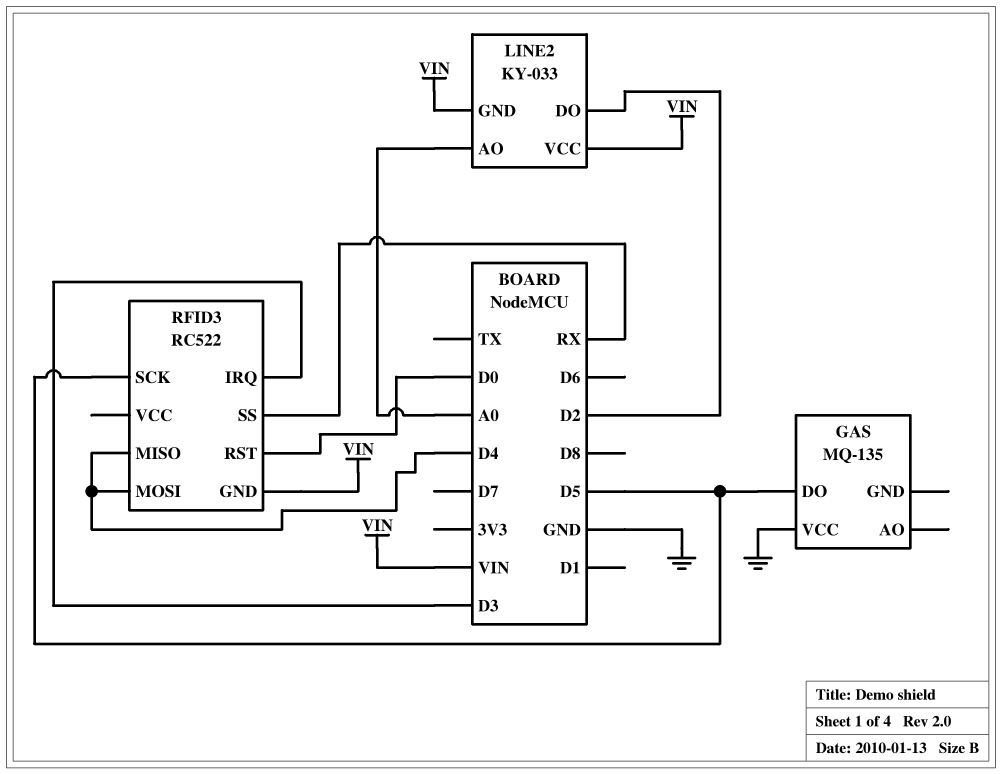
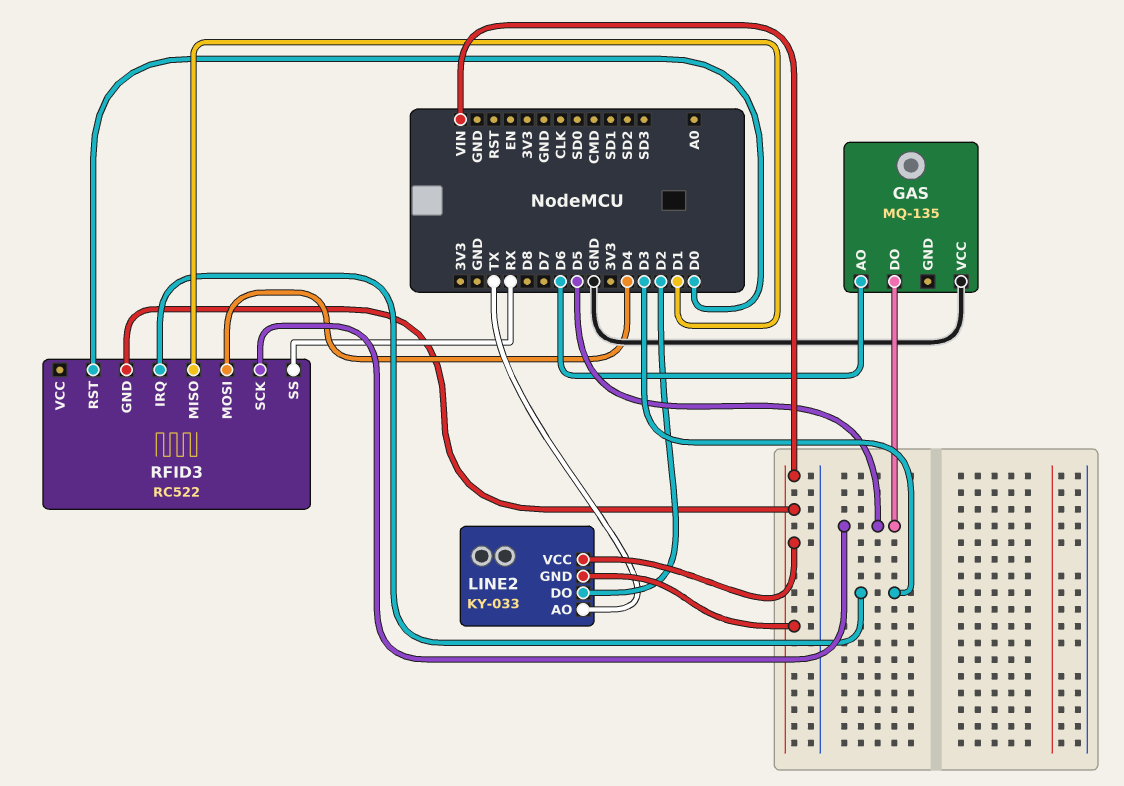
GAS pin AO: none -> D6
LINE2 pin AO: A0 -> TX
RFID3 pin MISO: D4 -> D1

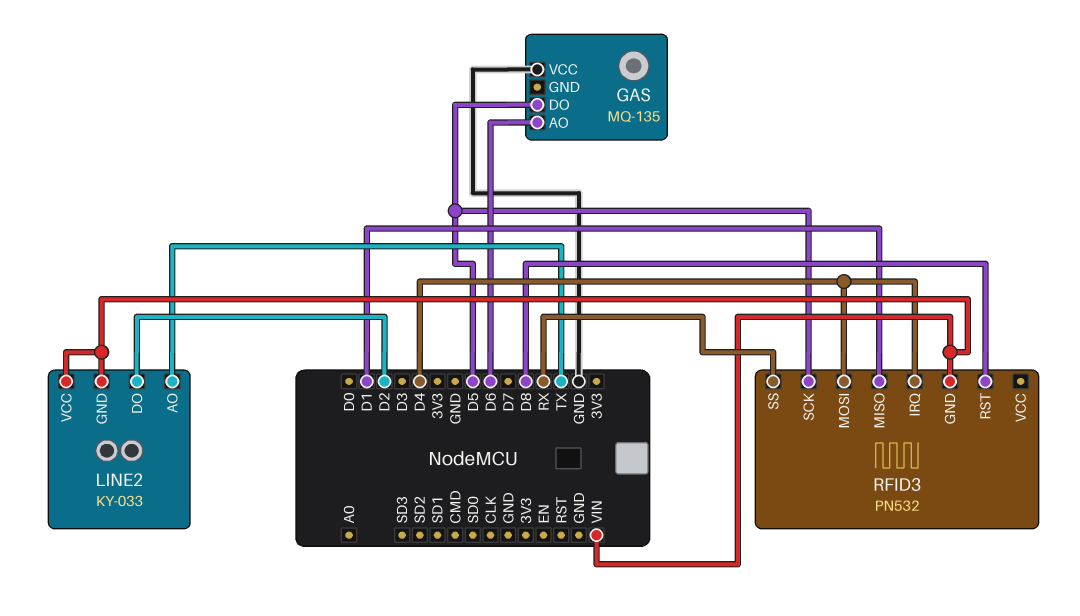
RFID3: RC522 -> PN532
RFID3 pin IRQ: D3 -> D4
RFID3 pin RST: D0 -> D8

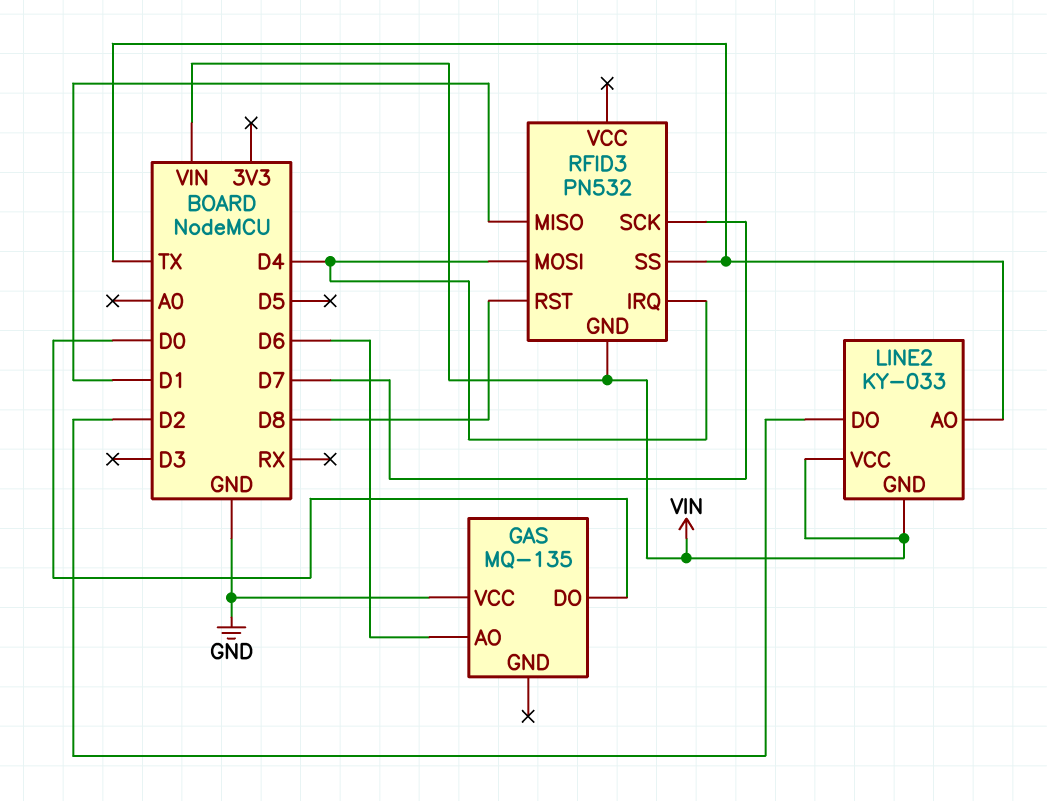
GAS pin DO: D5 -> D0
RFID3 pin SCK: D5 -> D7
RFID3 pin SS: RX -> TX

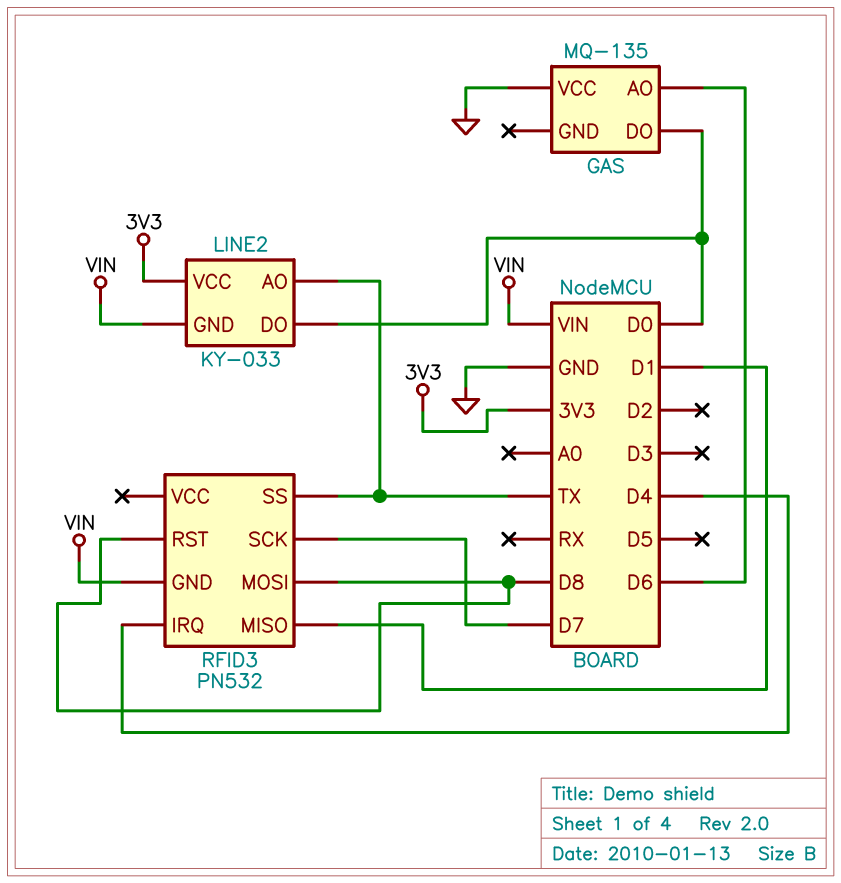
LINE2 pin DO: D2 -> D0
LINE2 pin VCC: VIN -> 3V3
RFID3 pin MOSI: D4 -> D8

